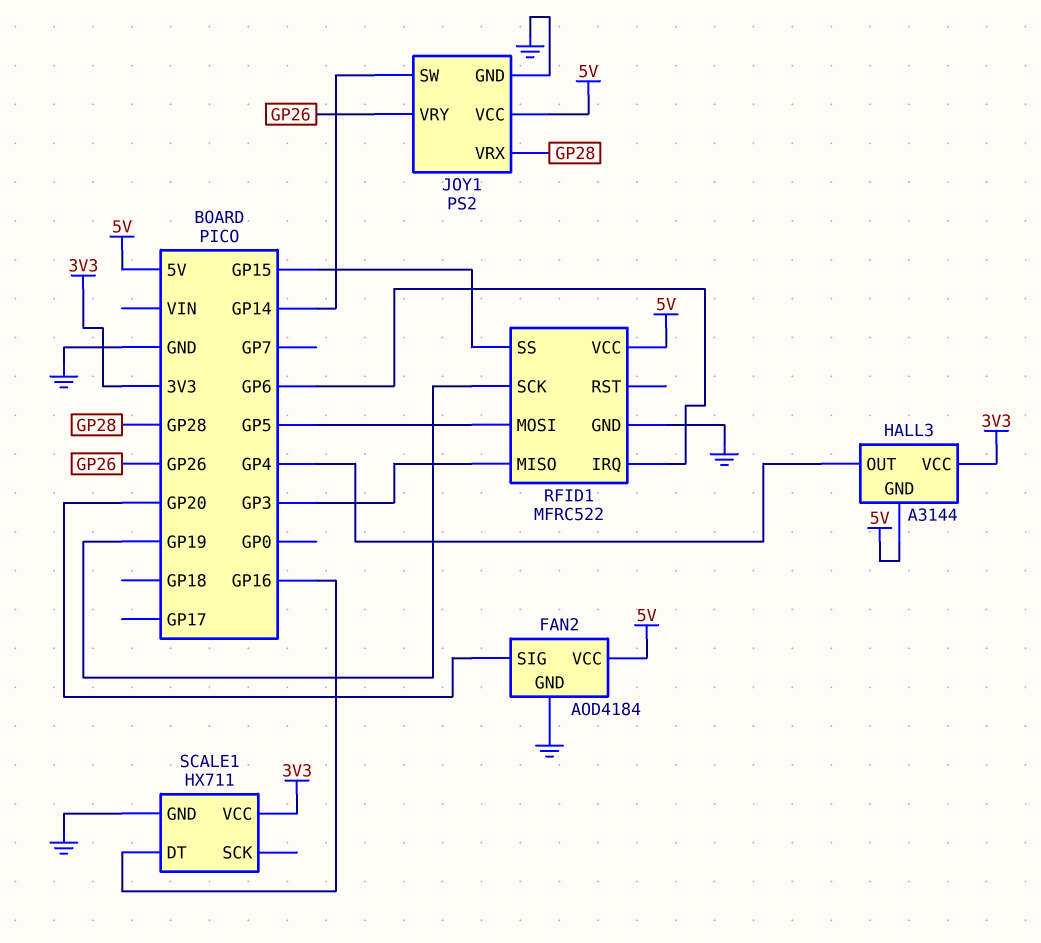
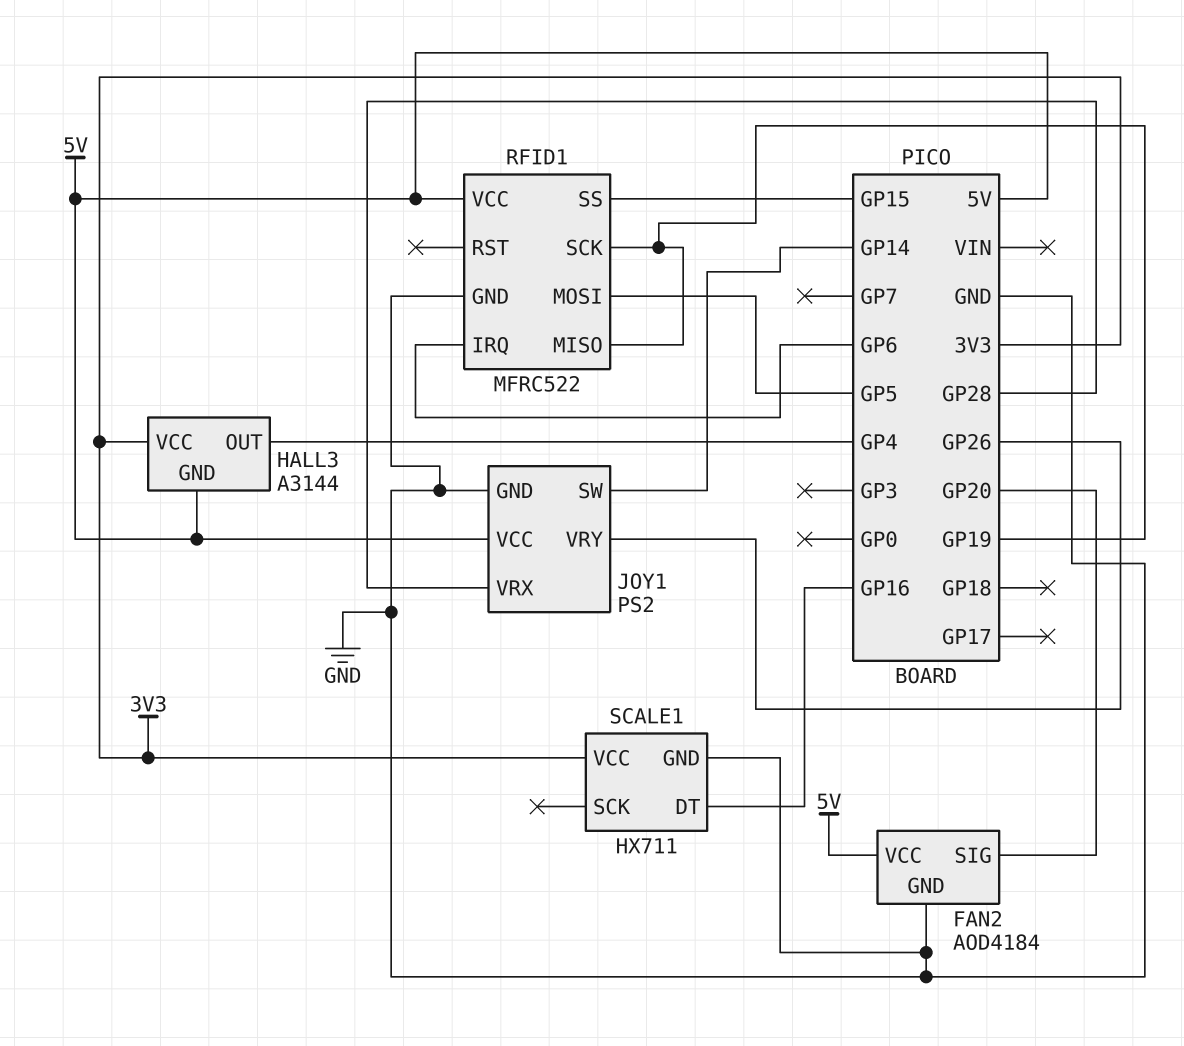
RFID1 pin MISO: GP3 -> GP19

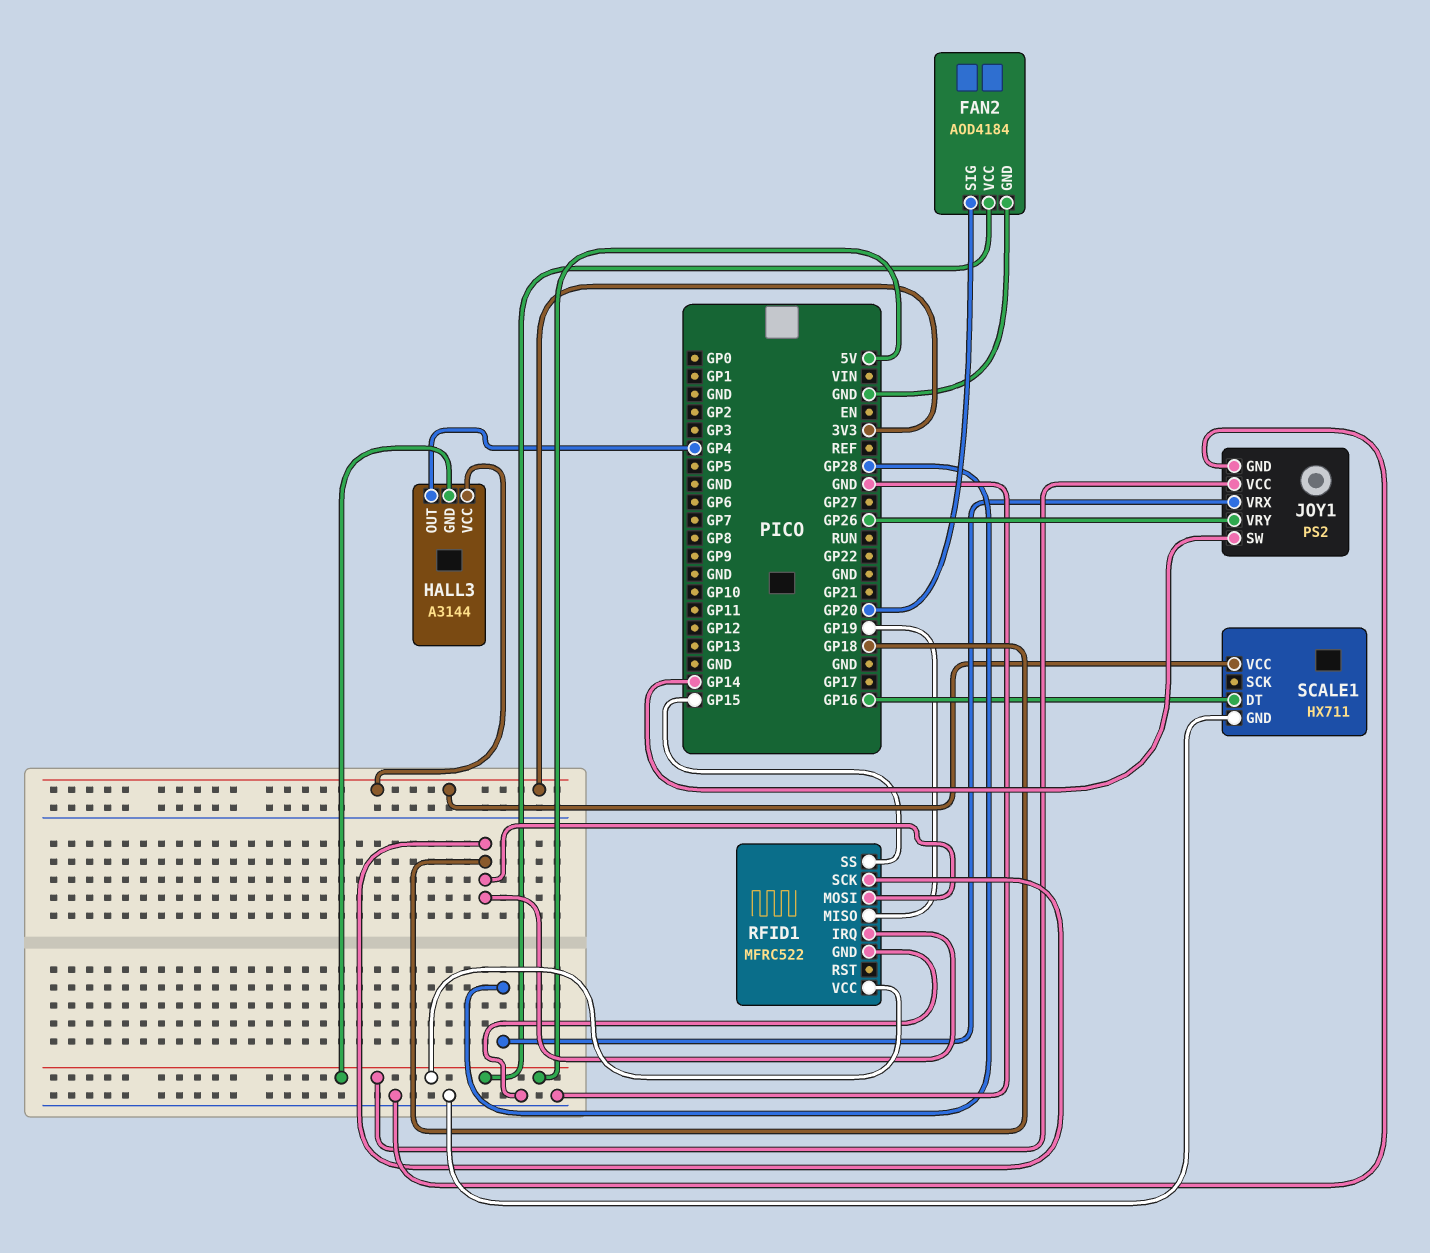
RFID1 pin IRQ: GP6 -> GP18
RFID1 pin MOSI: GP5 -> GP18
RFID1 pin SCK: GP19 -> GP18

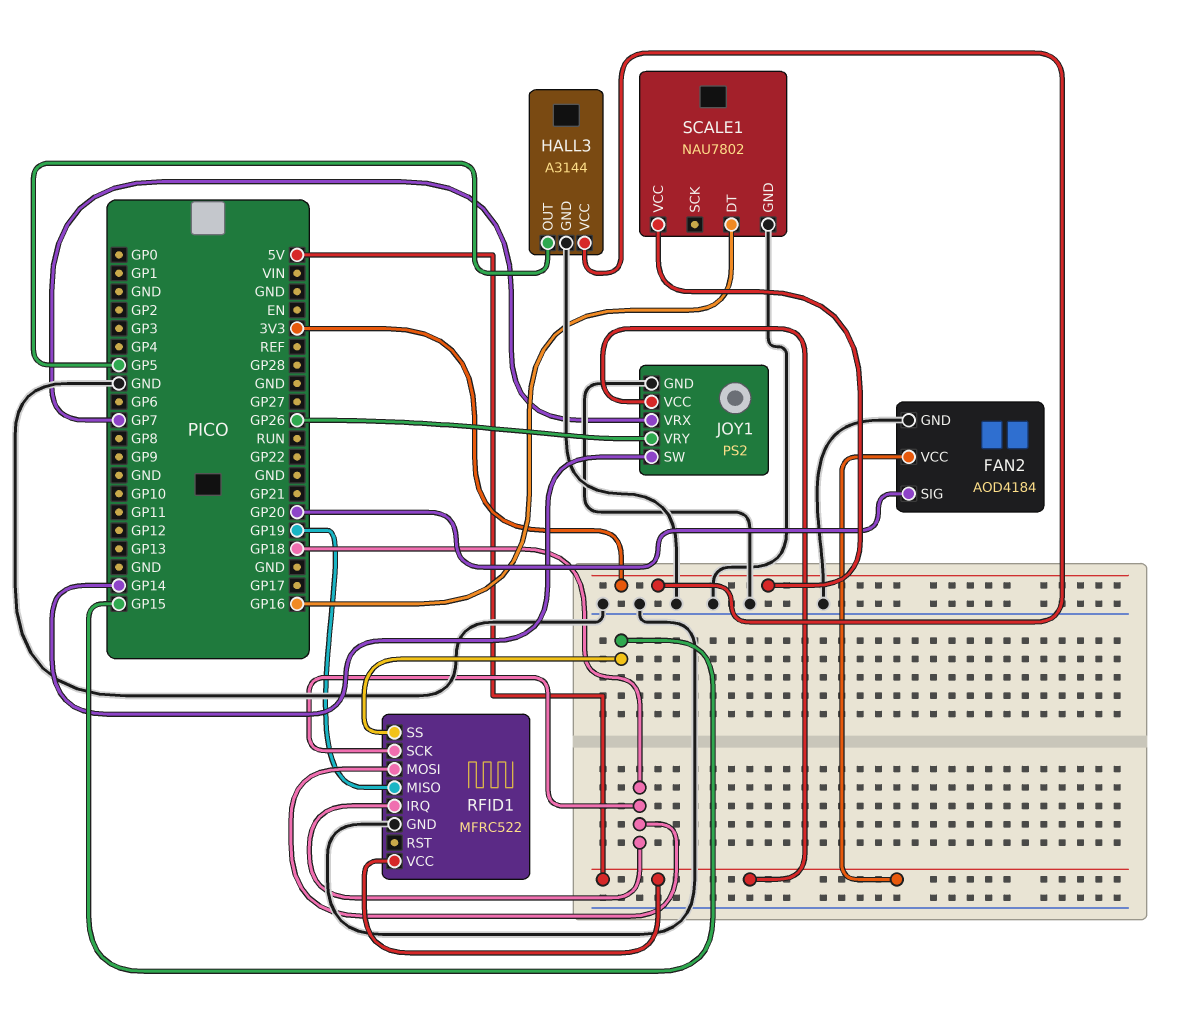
HALL3 pin GND: 5V -> GND
HALL3 pin OUT: GP4 -> GP5
JOY1 pin VRX: GP28 -> GP7
SCALE1: HX711 -> NAU7802

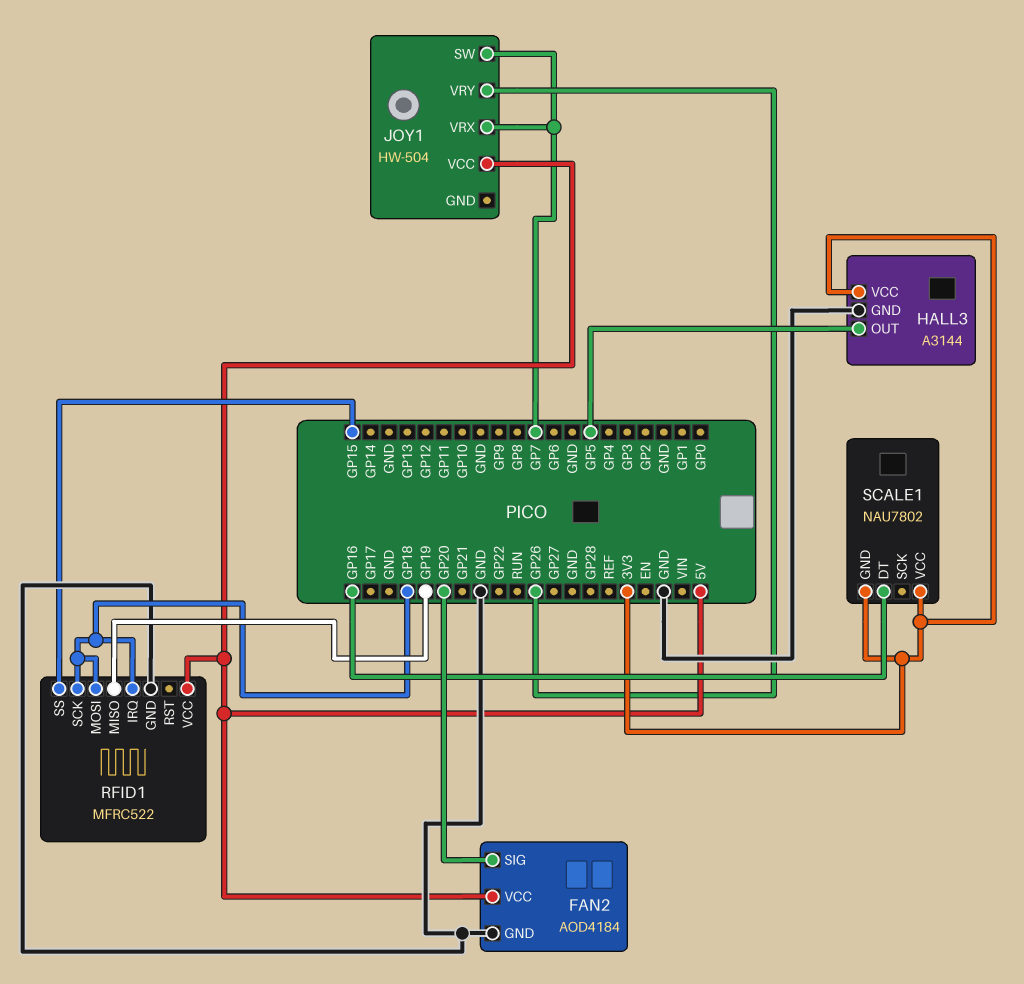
JOY1: PS2 -> HW-504
JOY1 pin GND: GND -> none
JOY1 pin SW: GP14 -> GP7
SCALE1 pin GND: GND -> 3V3

